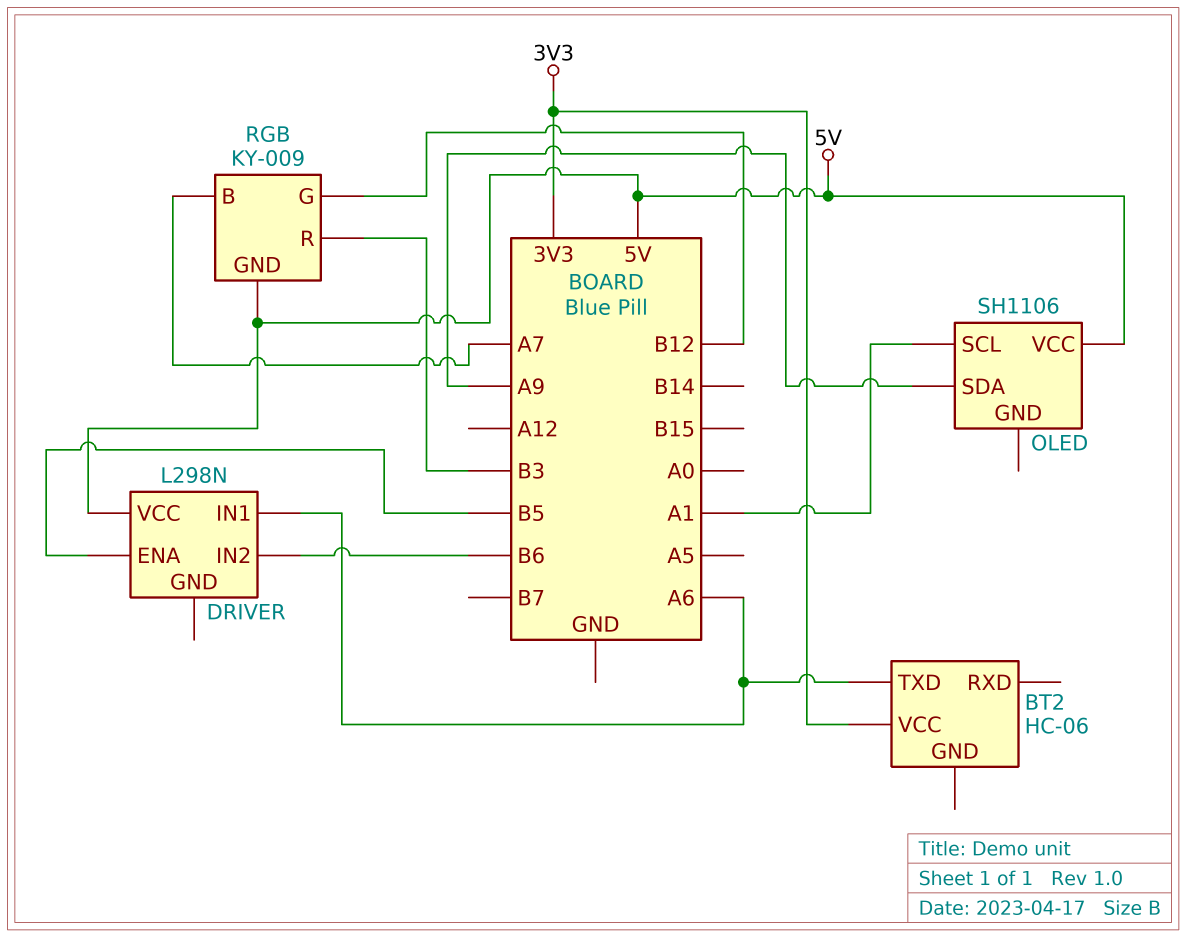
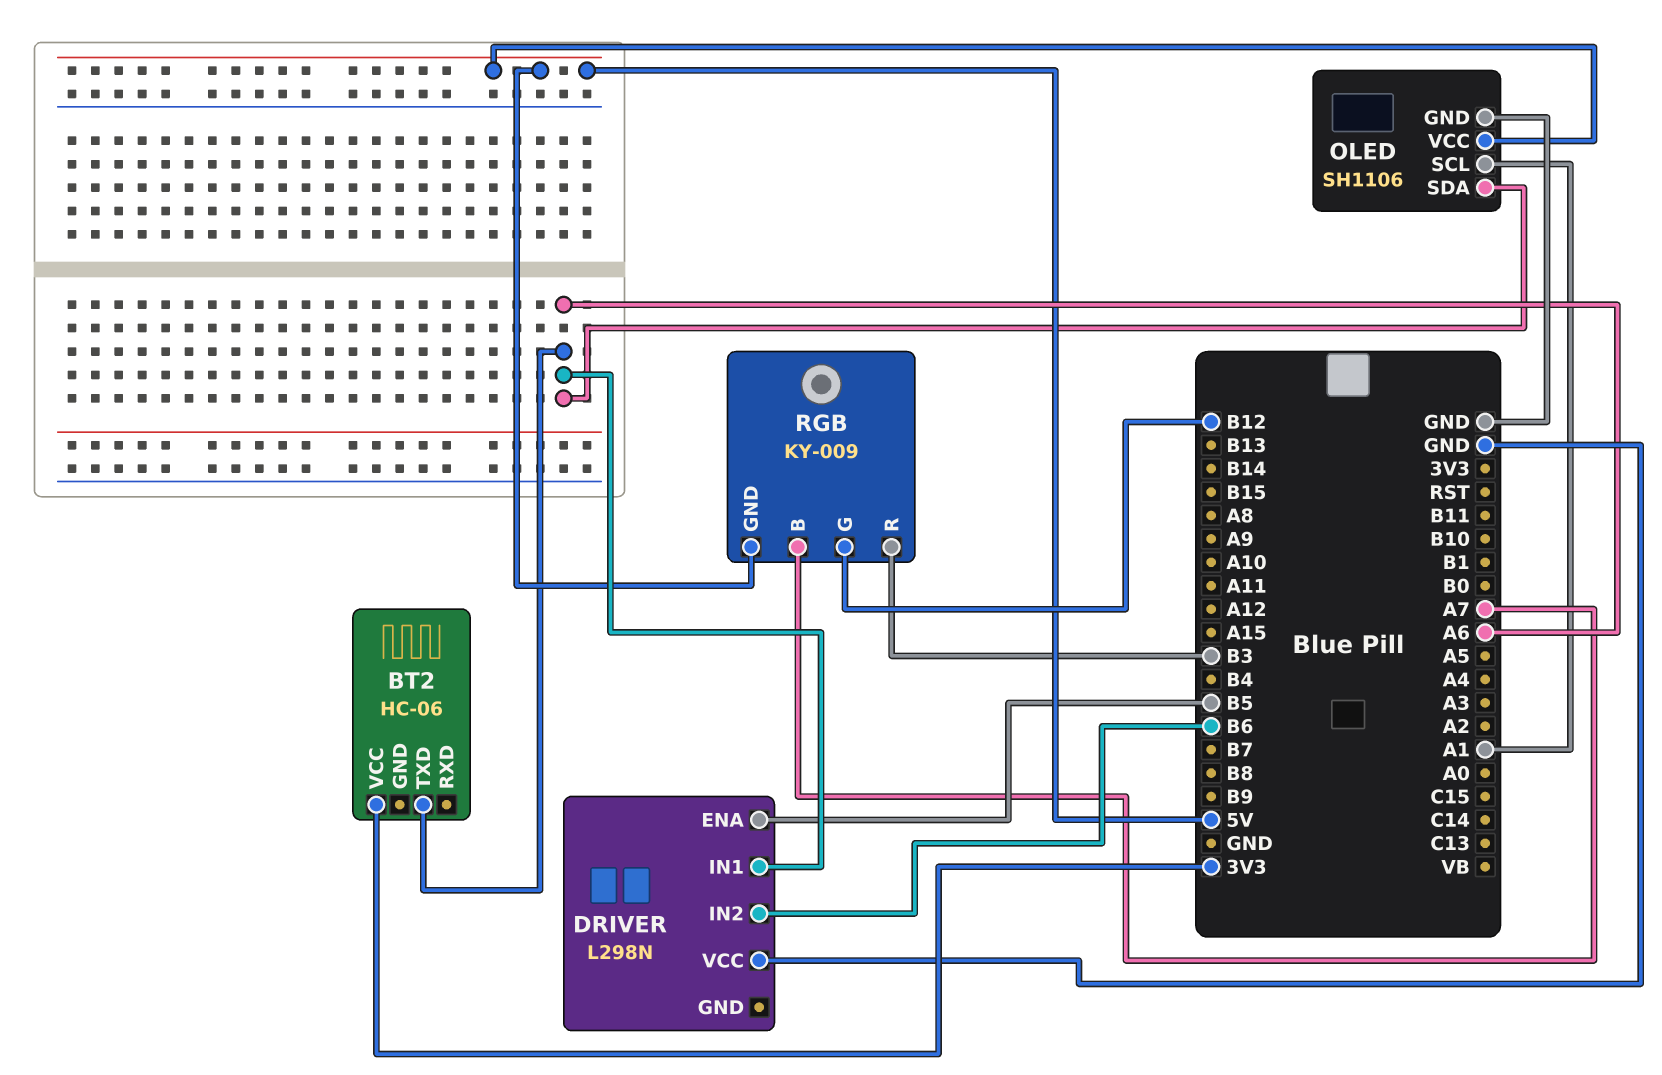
DRIVER pin VCC: 5V -> GND
OLED pin GND: none -> GND
OLED pin SDA: A9 -> A6

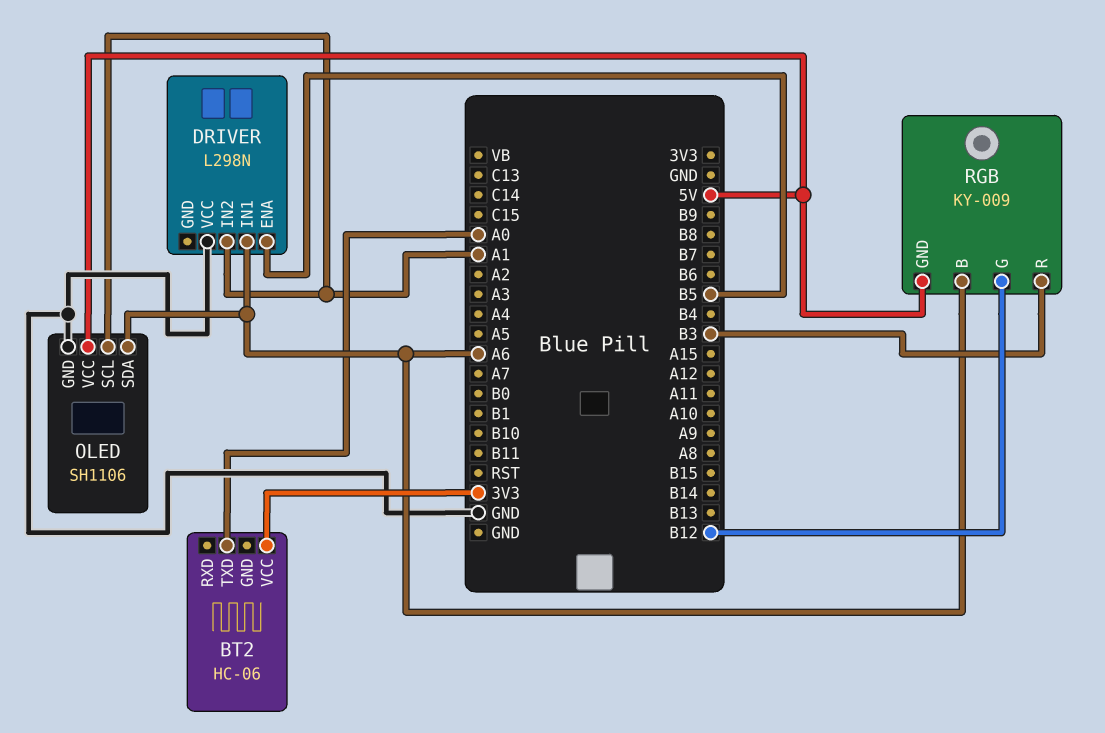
BT2 pin TXD: A6 -> A0
DRIVER pin IN2: B6 -> A1
RGB pin B: A7 -> A6

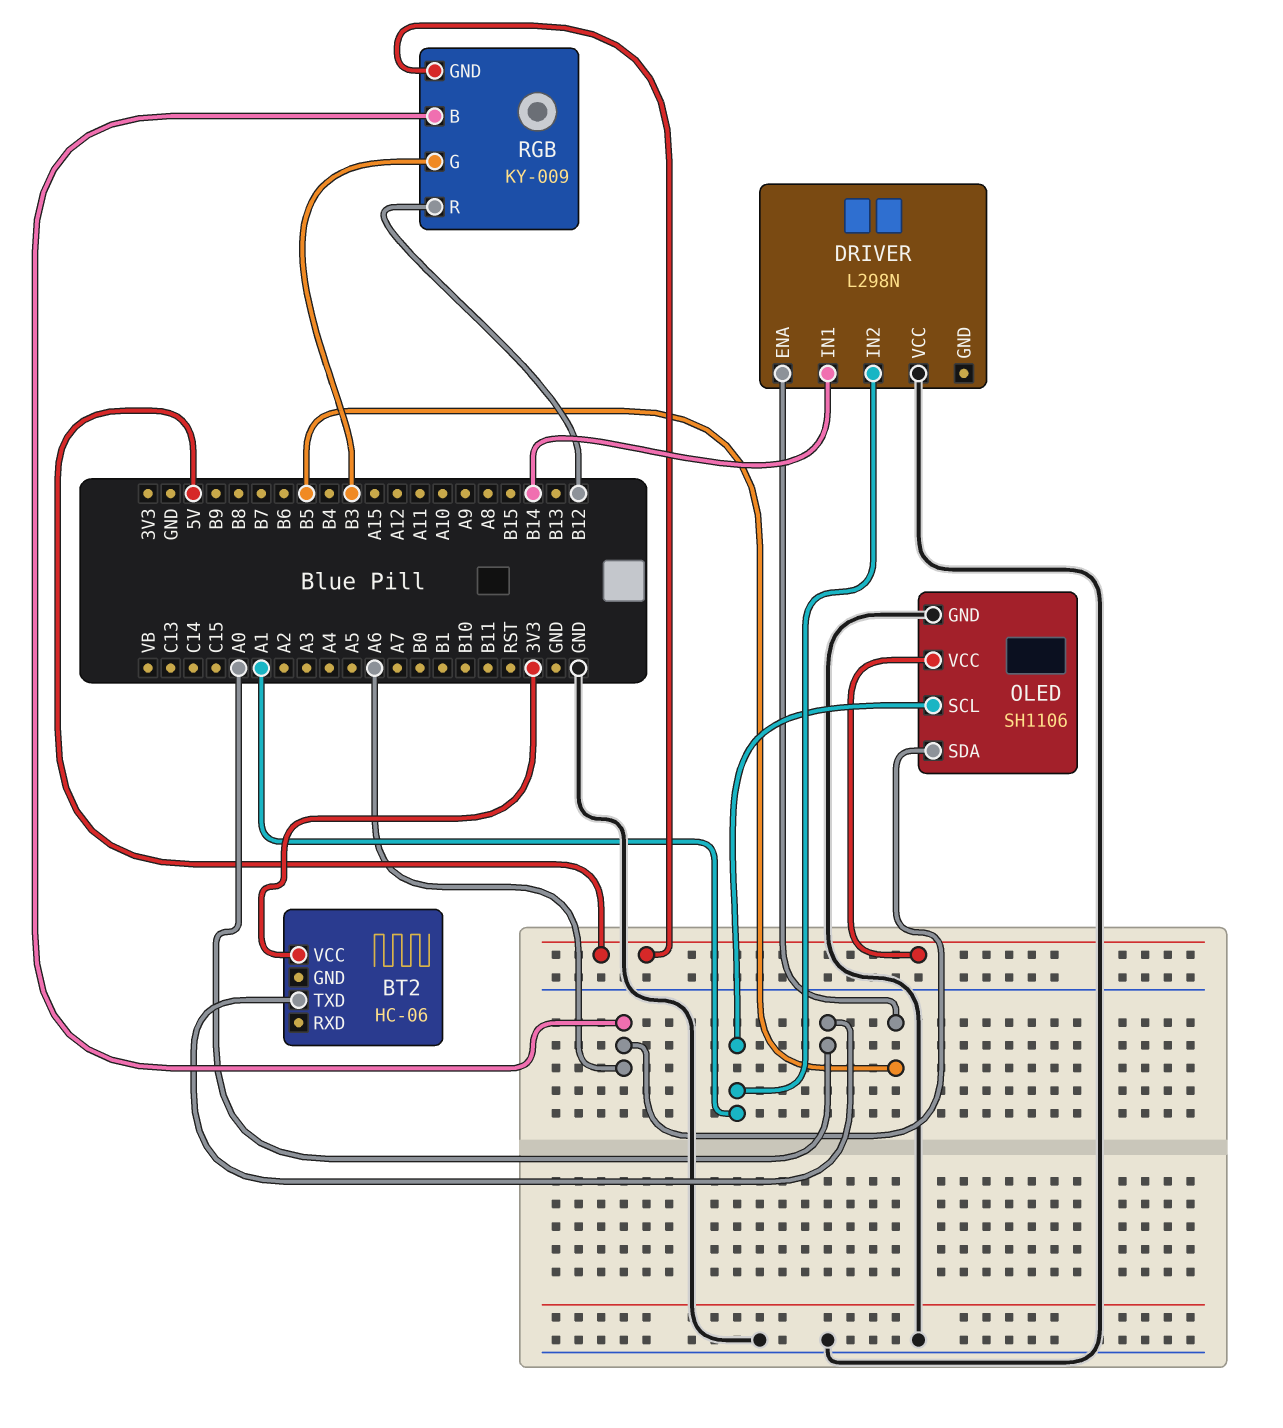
DRIVER pin IN1: A6 -> B14
RGB pin G: B12 -> B3
RGB pin R: B3 -> B12

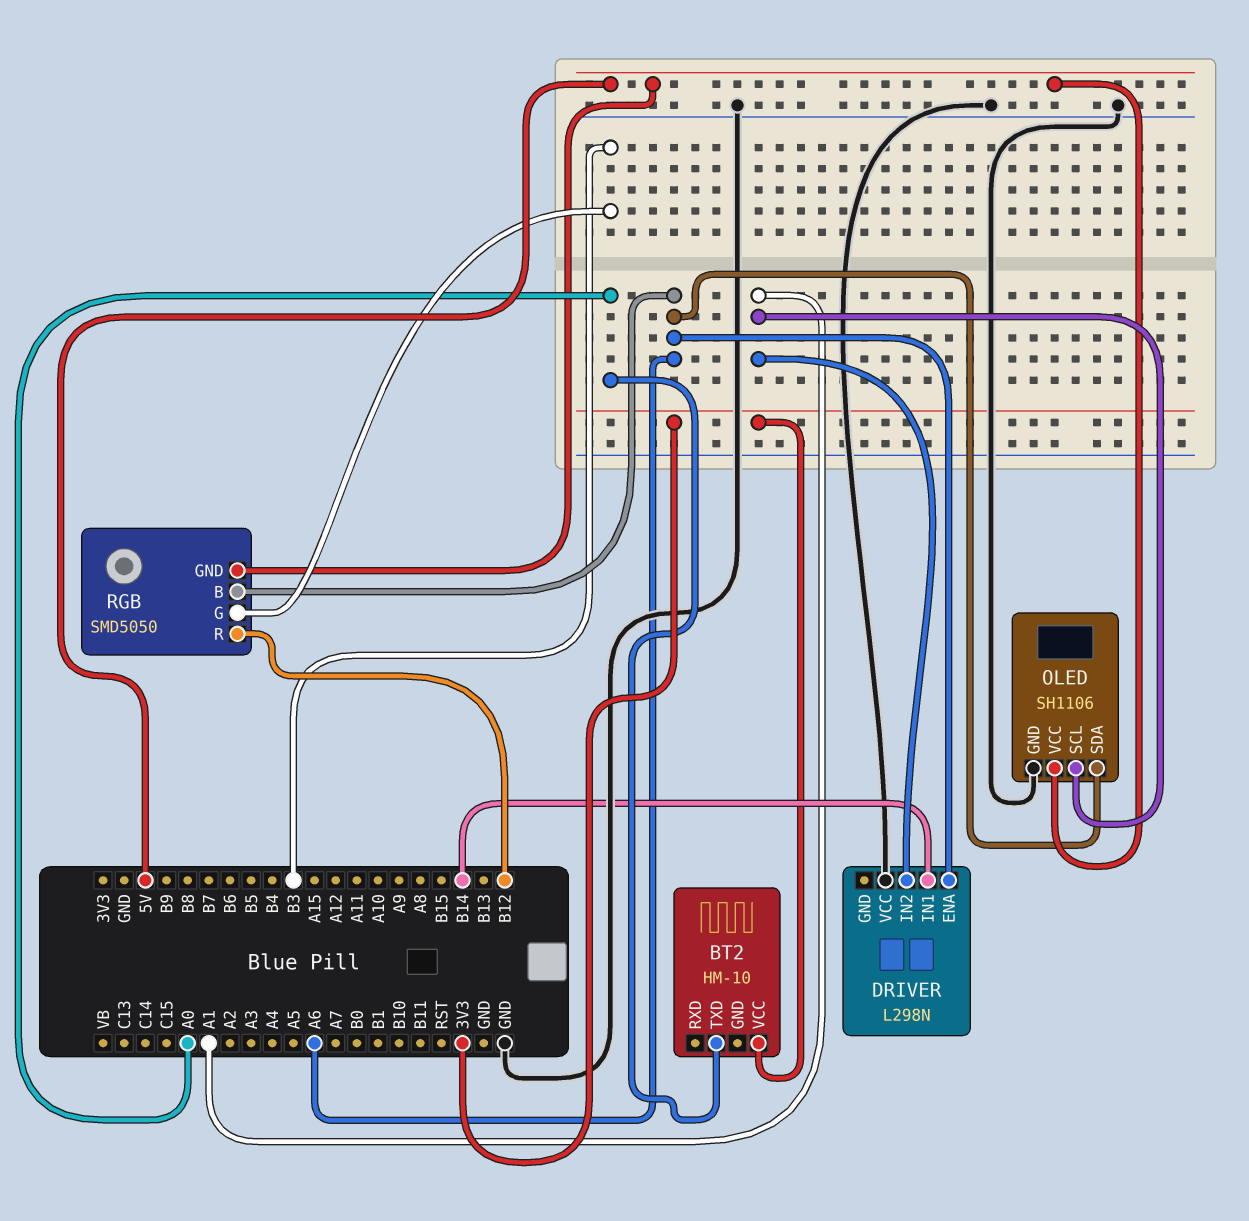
BT2: HC-06 -> HM-10
DRIVER pin ENA: B5 -> A6
RGB: KY-009 -> SMD5050

